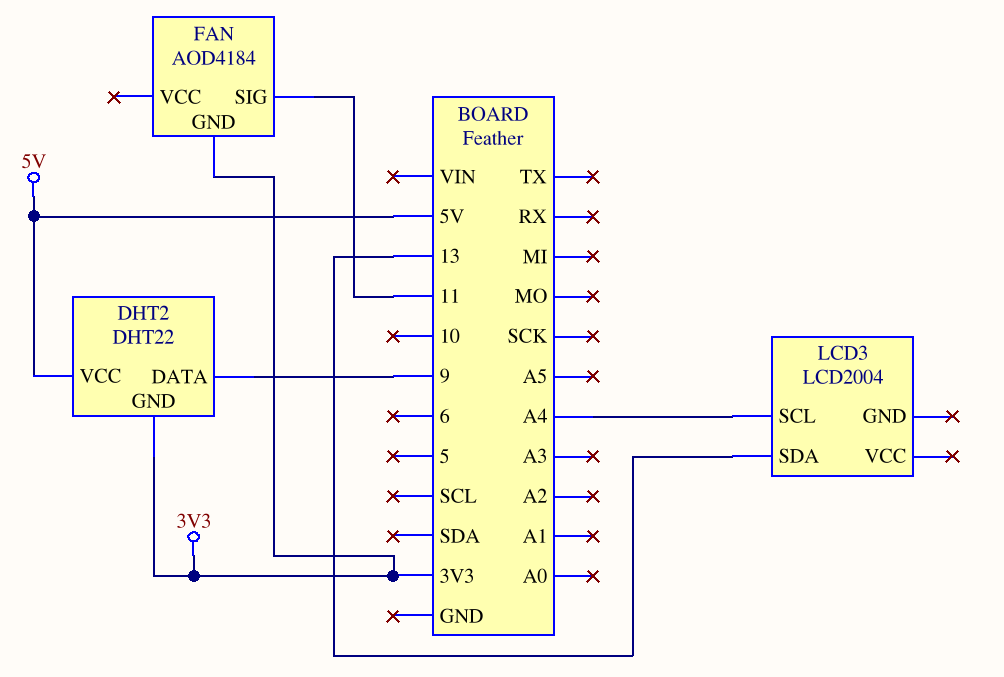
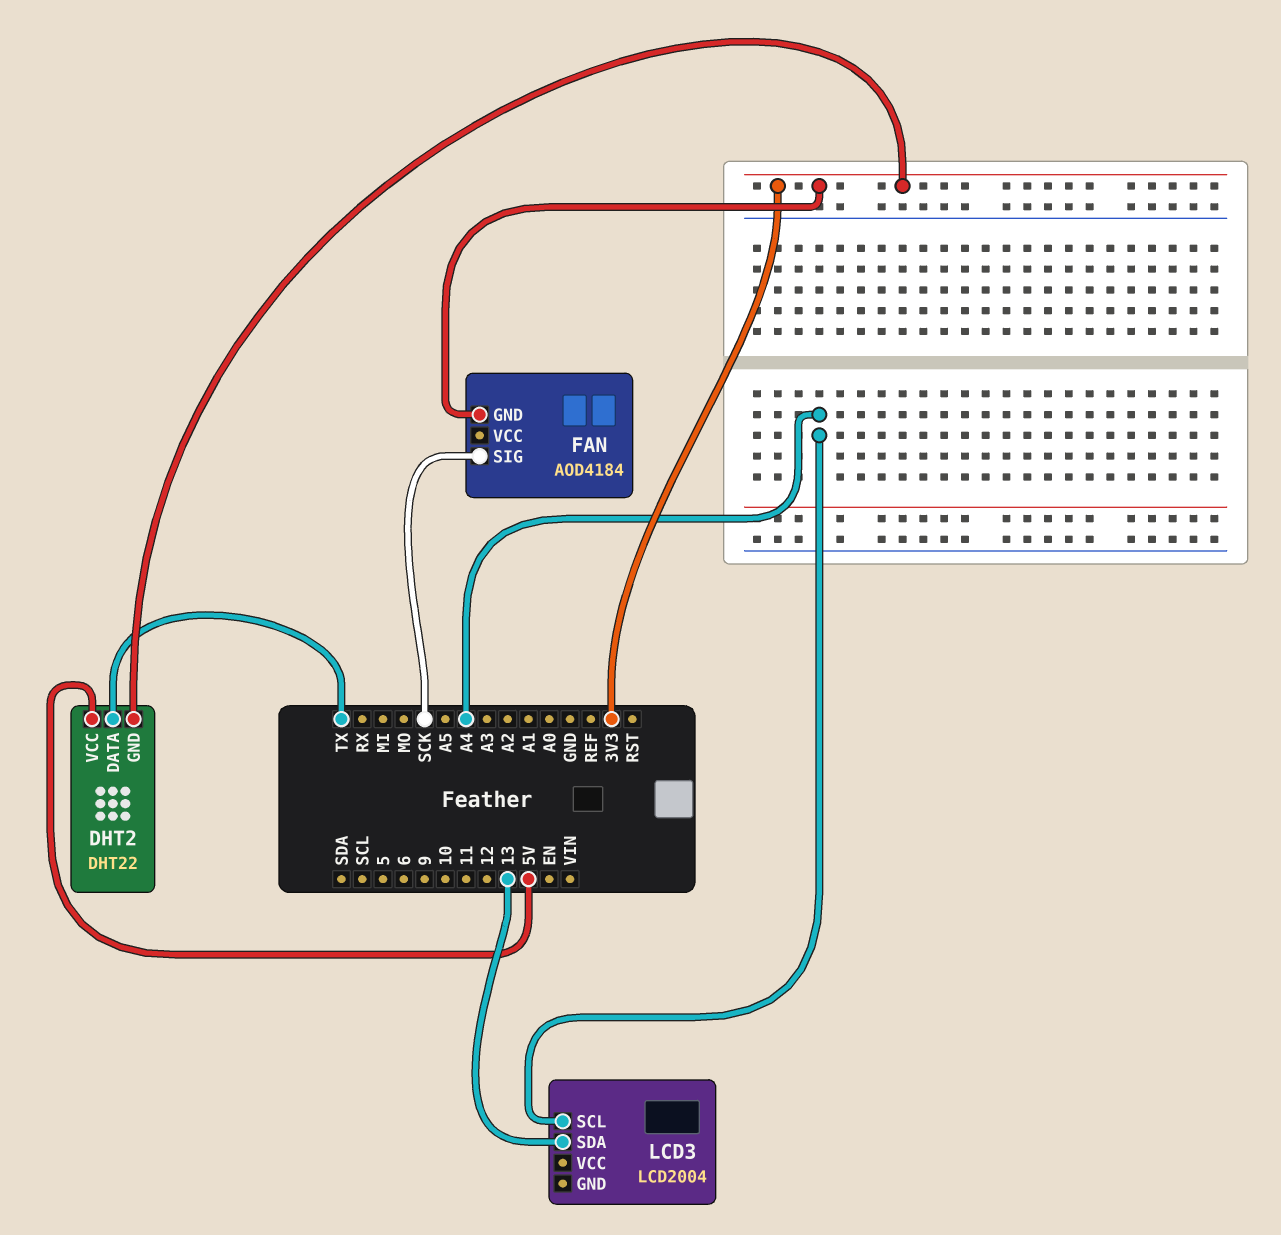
DHT2 pin DATA: 9 -> TX
FAN pin SIG: 11 -> SCK

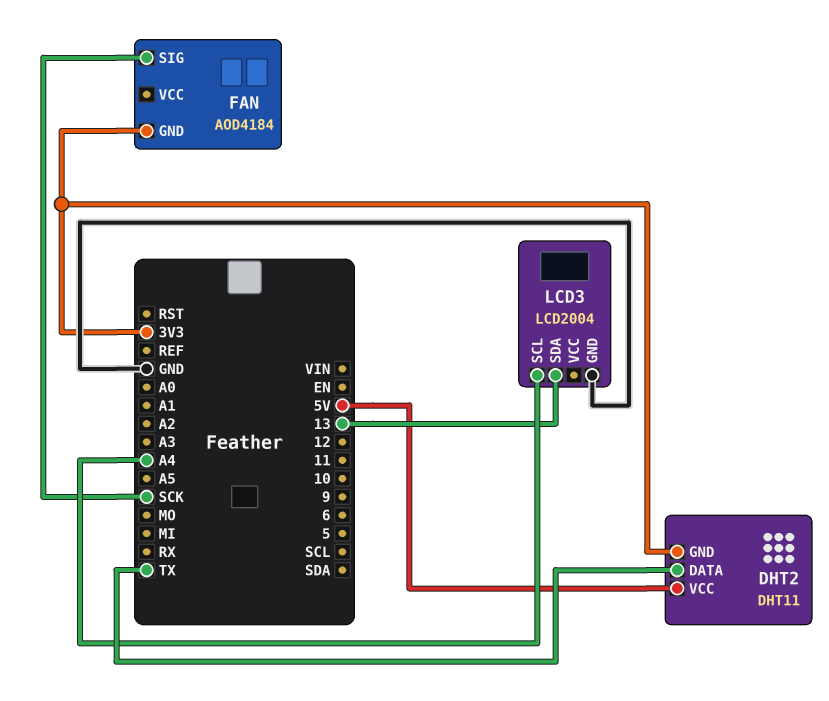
DHT2: DHT22 -> DHT11
LCD3 pin GND: none -> GND

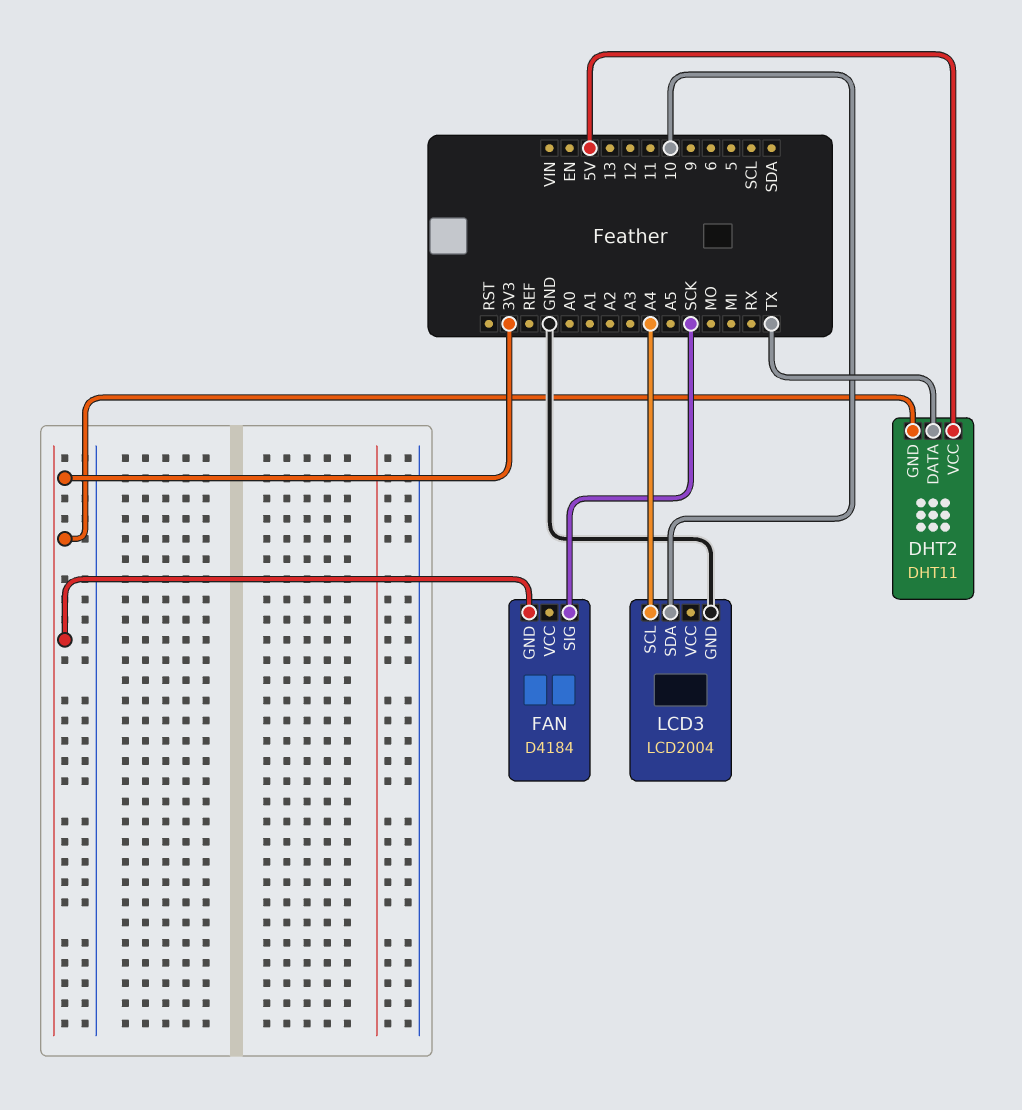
FAN: AOD4184 -> D4184
LCD3 pin SDA: 13 -> 10

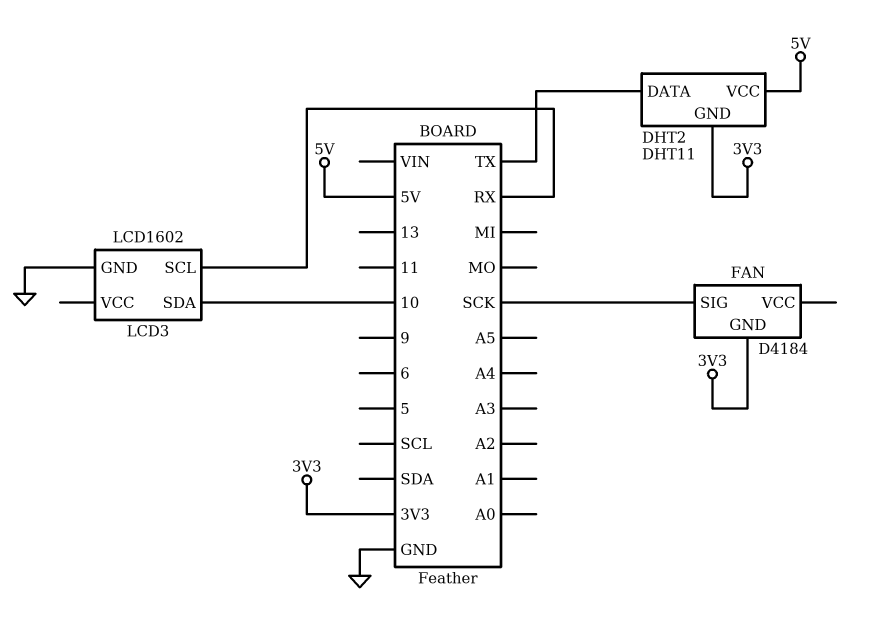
LCD3: LCD2004 -> LCD1602
LCD3 pin SCL: A4 -> RX

